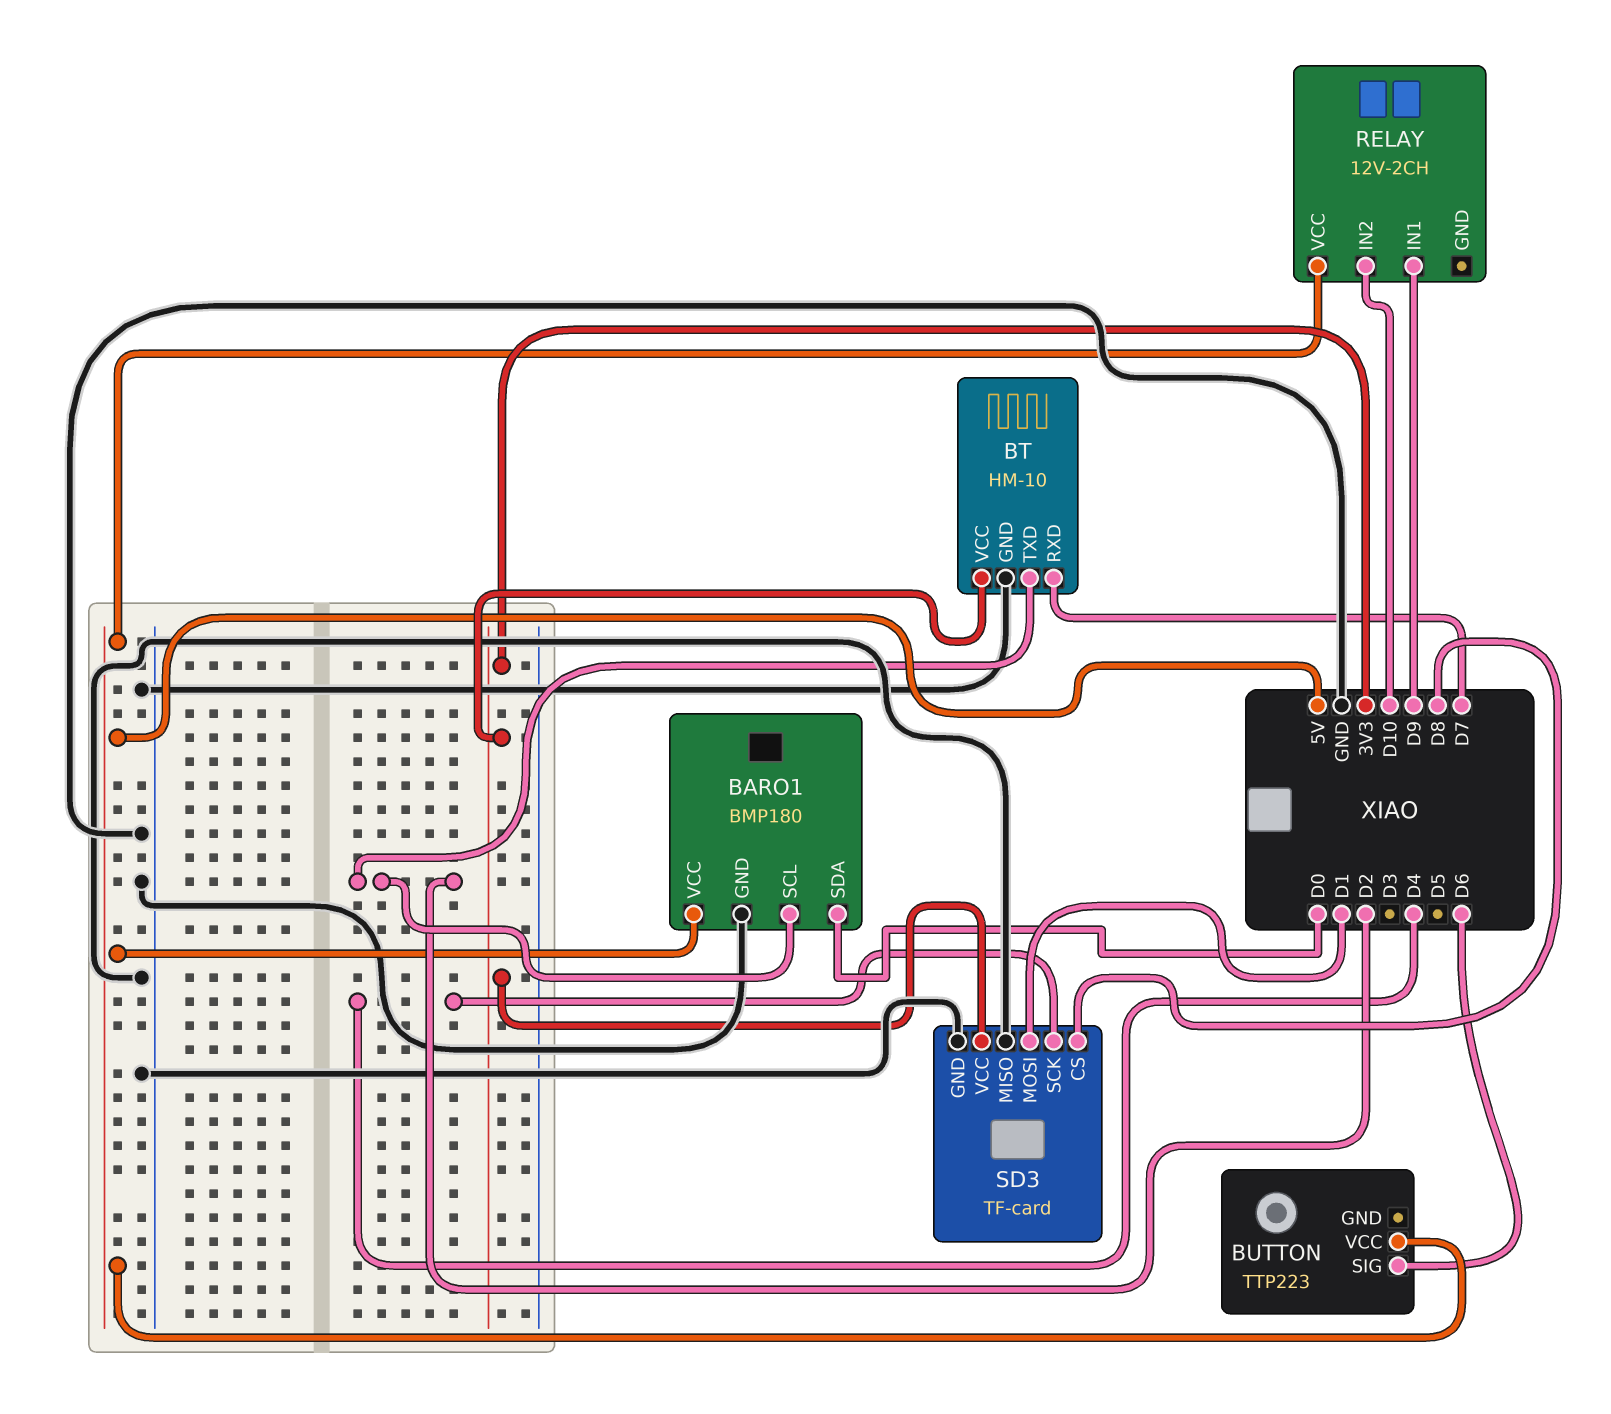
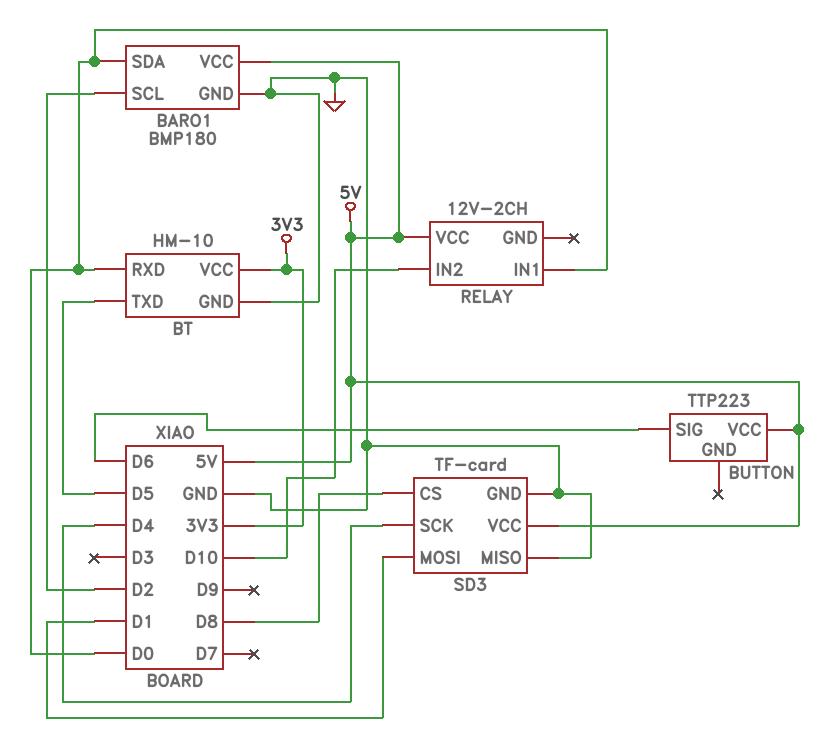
BT pin RXD: D7 -> D0
BT pin TXD: D2 -> D5
RELAY pin IN1: D9 -> D0
SD3 pin VCC: 3V3 -> 5V

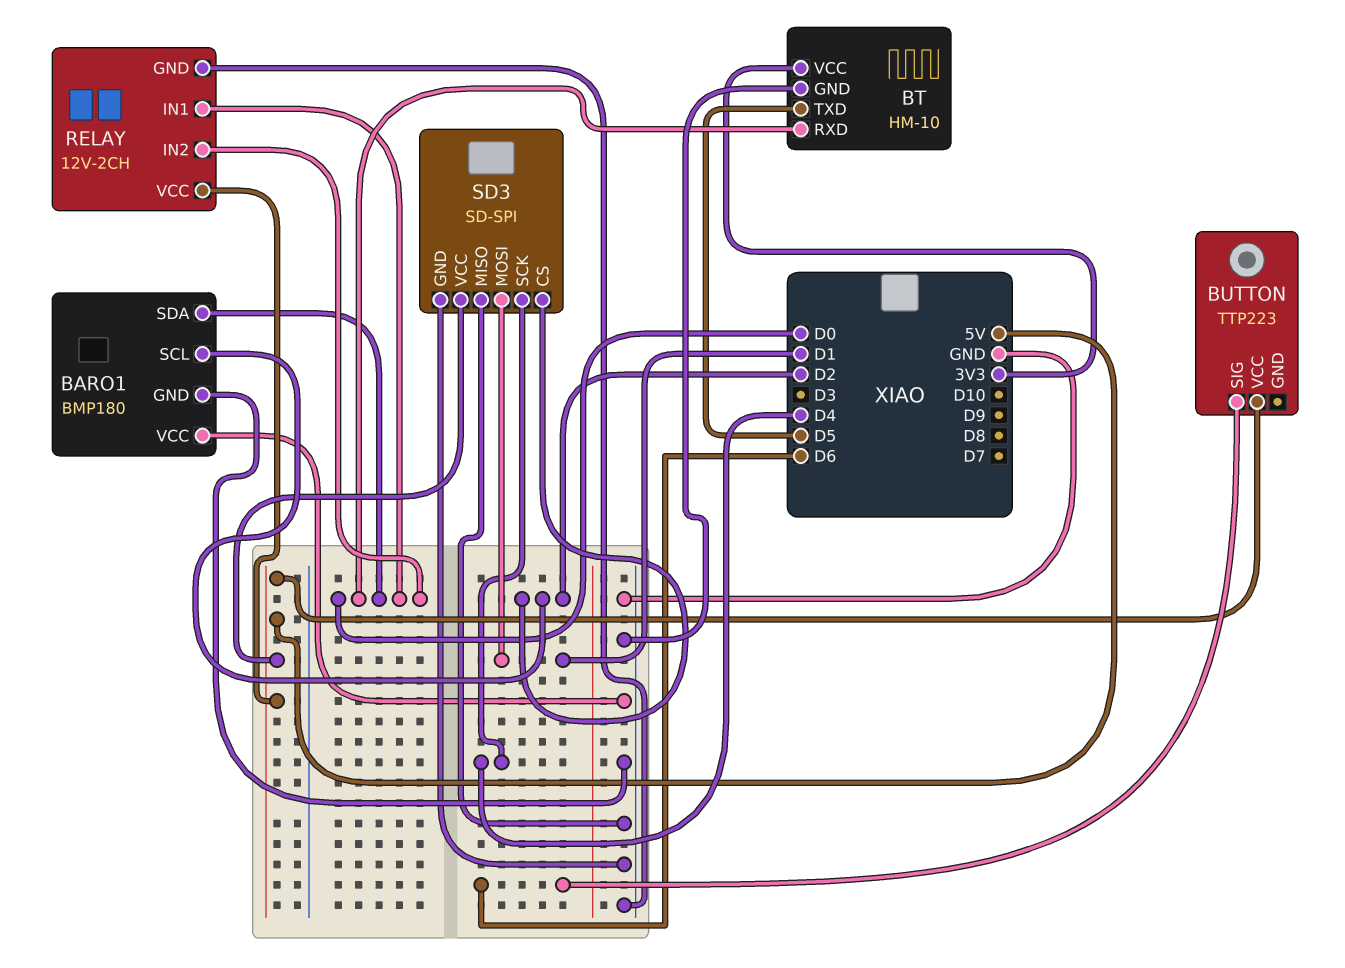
BARO1 pin VCC: 5V -> GND
RELAY pin GND: none -> GND
RELAY pin IN2: D10 -> D0
SD3: TF-card -> SD-SPI
SD3 pin CS: D8 -> D2

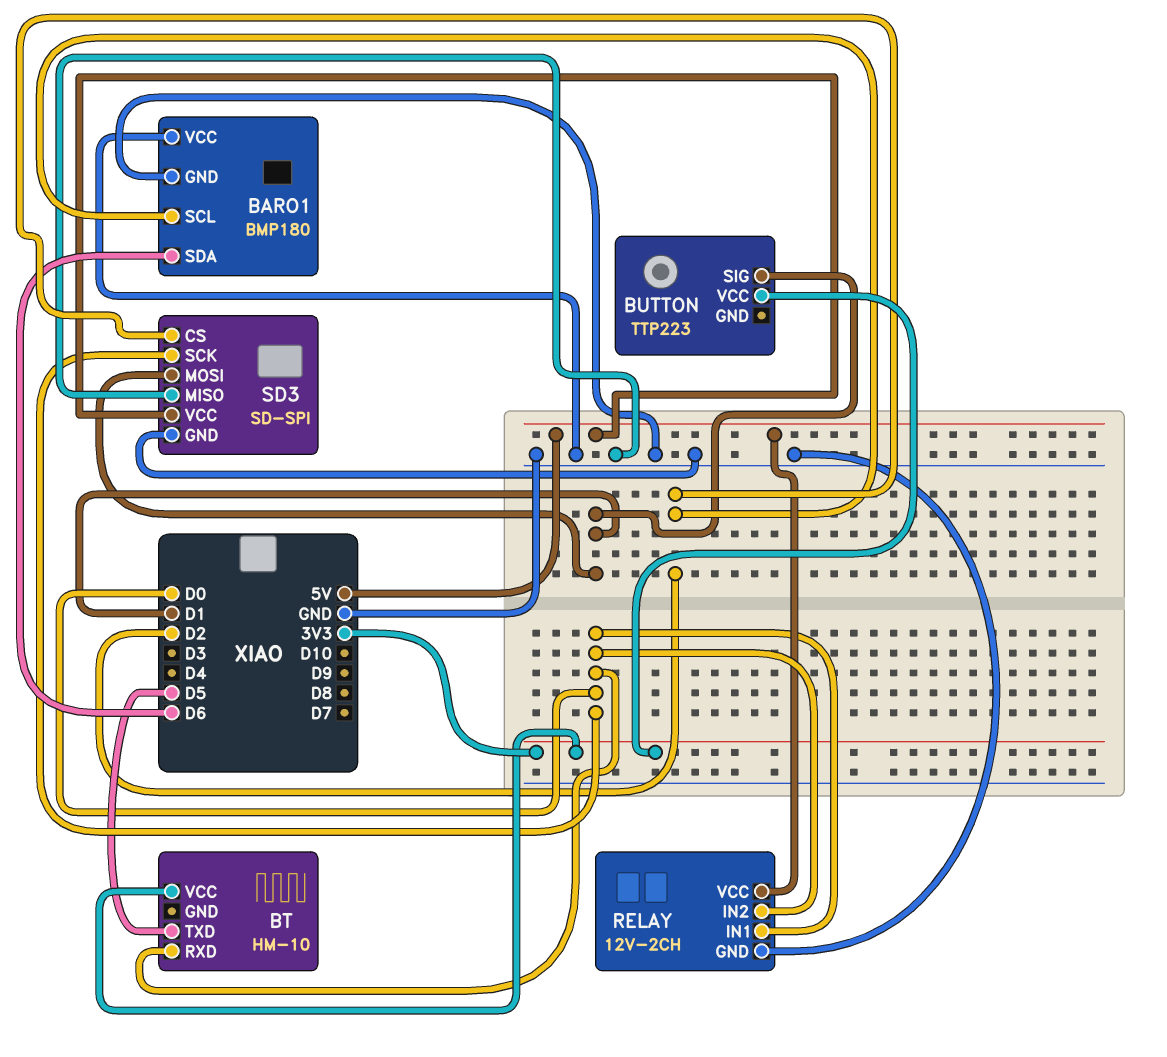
BARO1 pin SDA: D0 -> D6
BT pin GND: GND -> none
BUTTON pin SIG: D6 -> D1
BUTTON pin VCC: 5V -> 3V3
SD3 pin SCK: D4 -> D0

